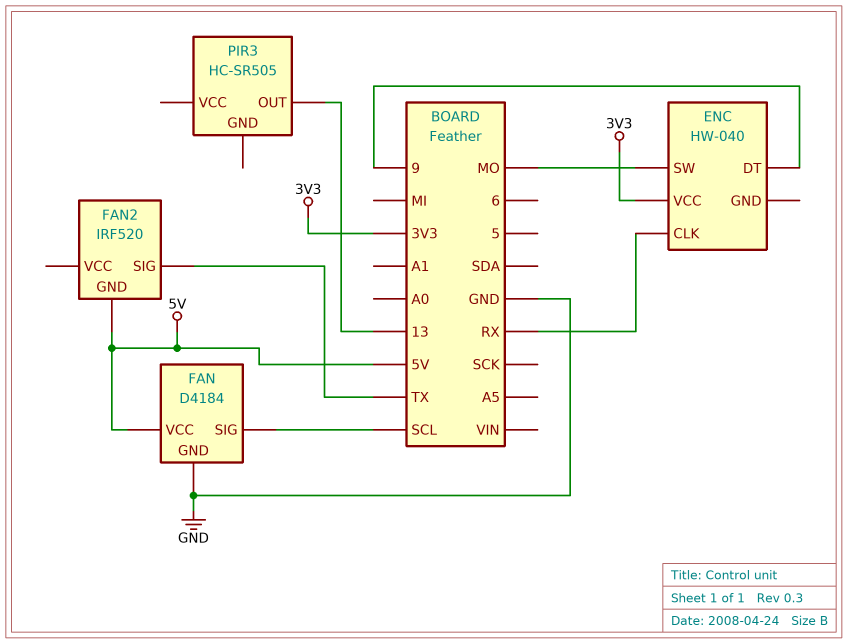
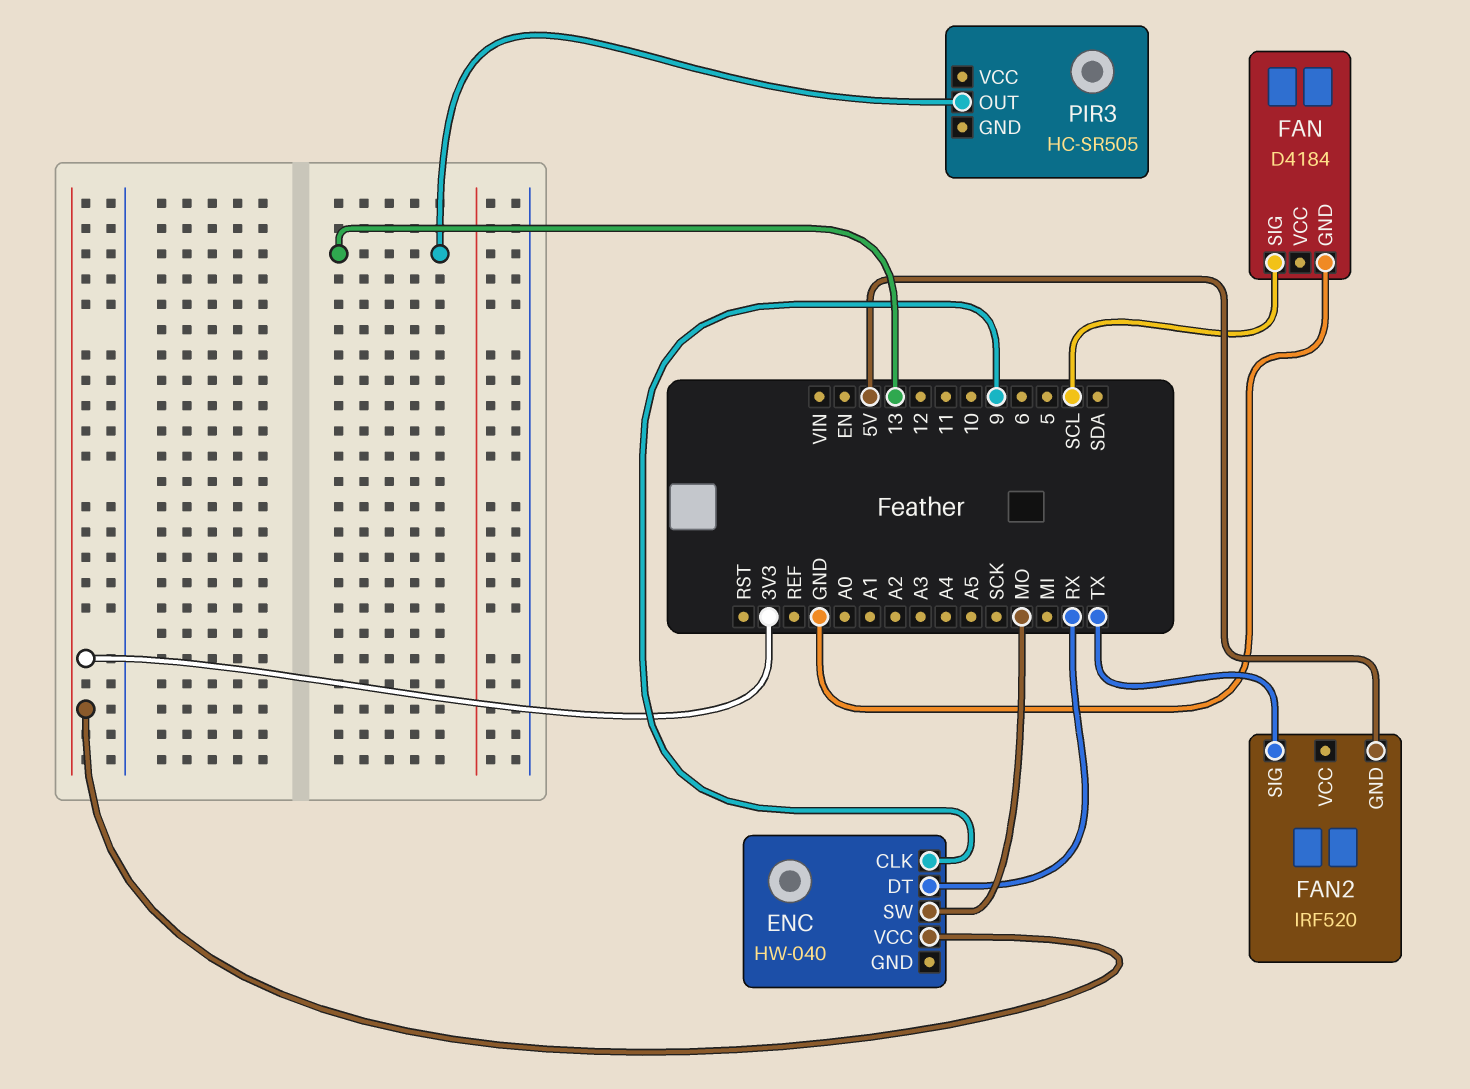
ENC pin CLK: RX -> 9
ENC pin DT: 9 -> RX
FAN pin VCC: 5V -> none

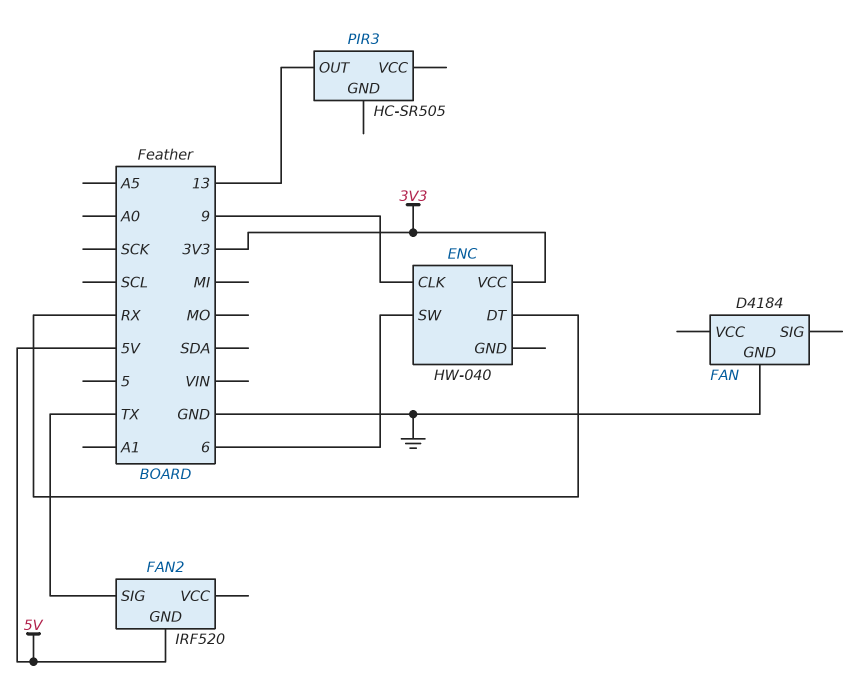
ENC pin SW: MO -> 6
FAN pin SIG: SCL -> none

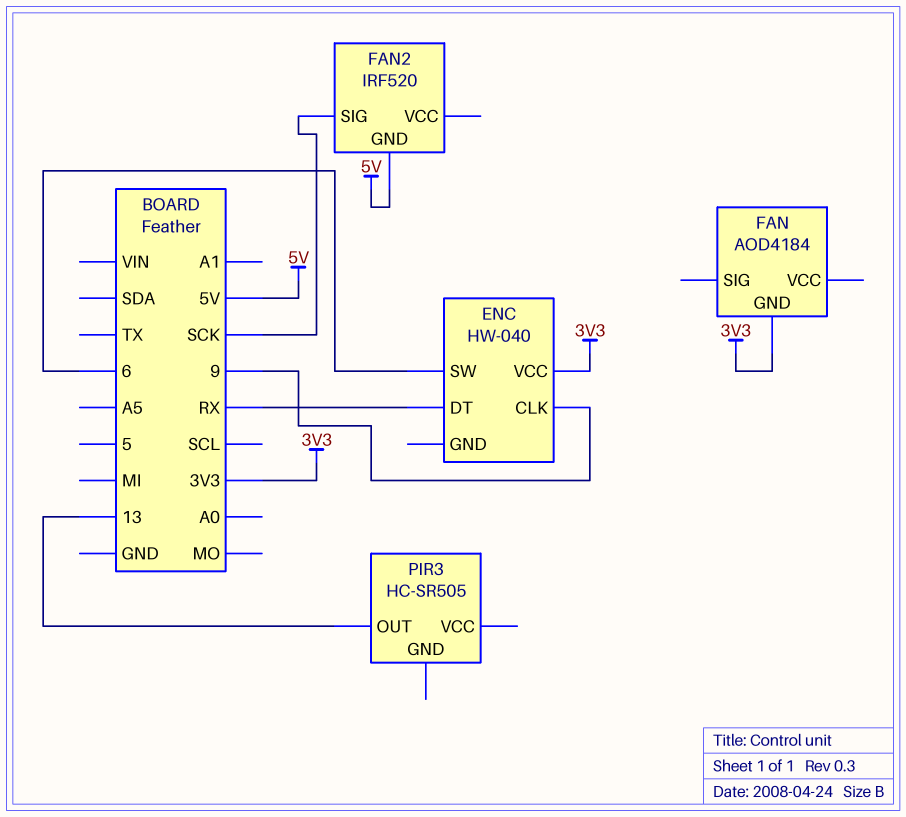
FAN: D4184 -> AOD4184
FAN pin GND: GND -> 3V3
FAN2 pin SIG: TX -> SCK

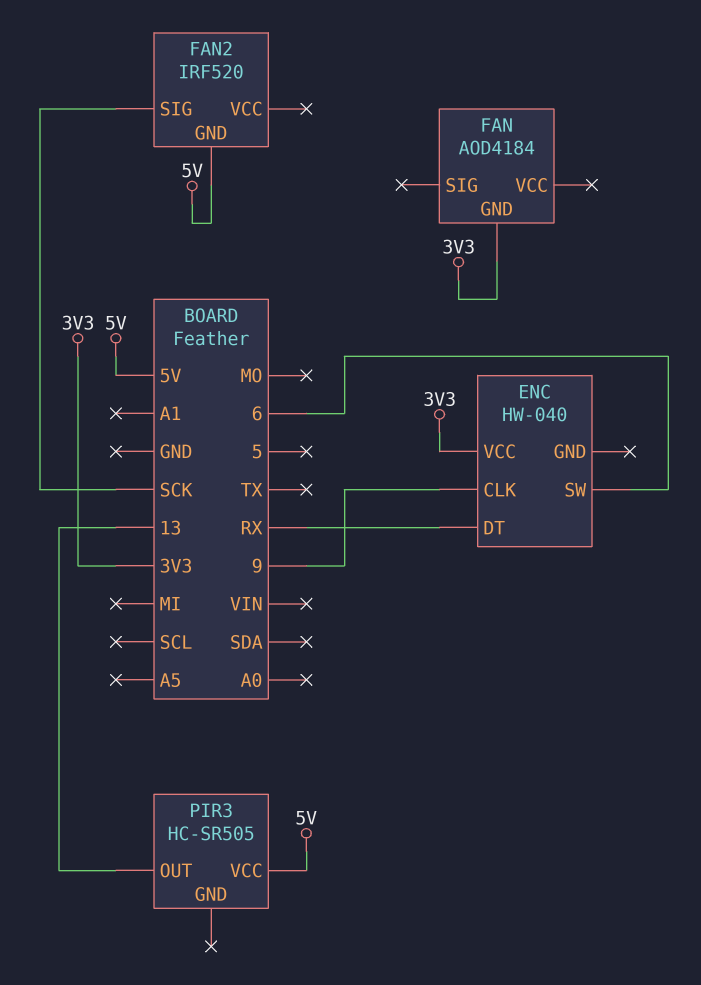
PIR3 pin VCC: none -> 5V

